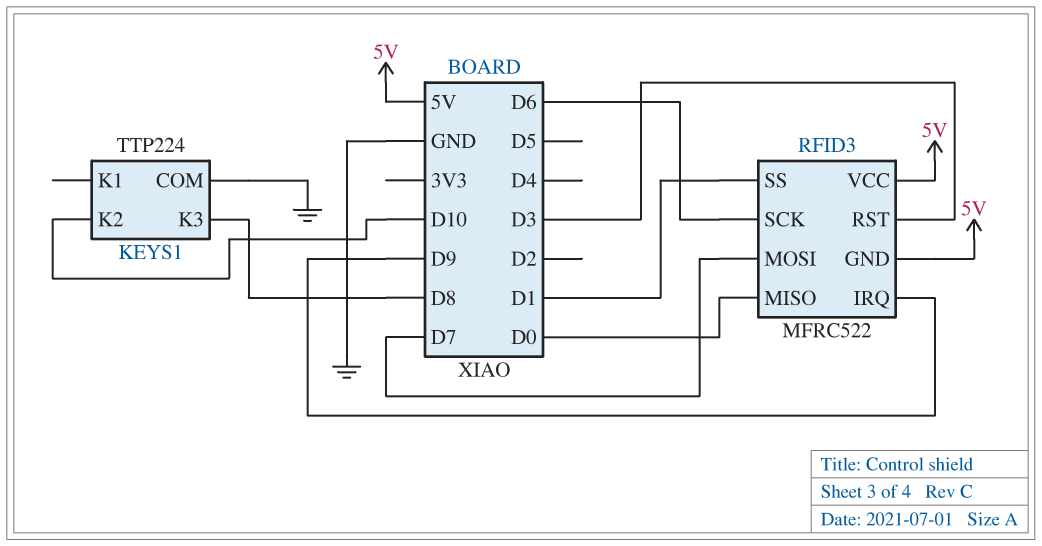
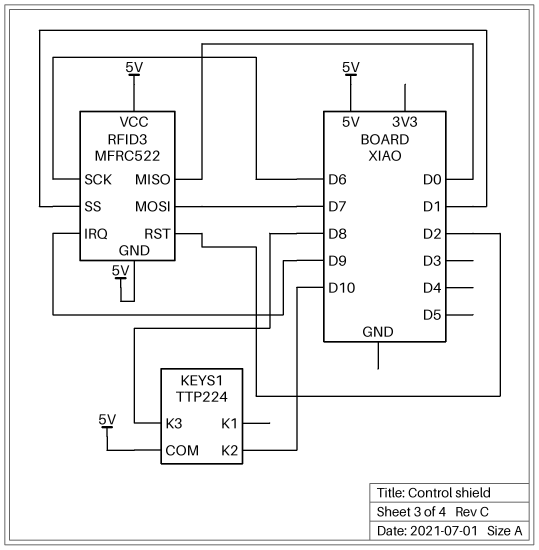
KEYS1 pin COM: GND -> 5V
RFID3 pin RST: D3 -> D2

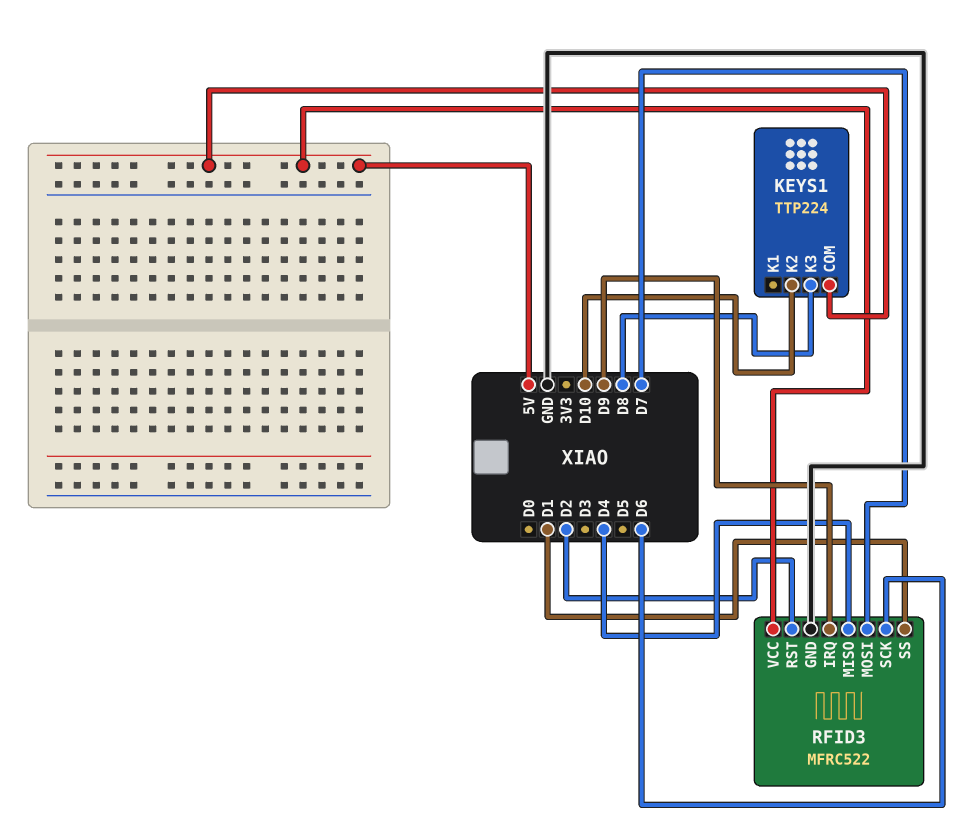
RFID3 pin GND: 5V -> GND
RFID3 pin MISO: D0 -> D4

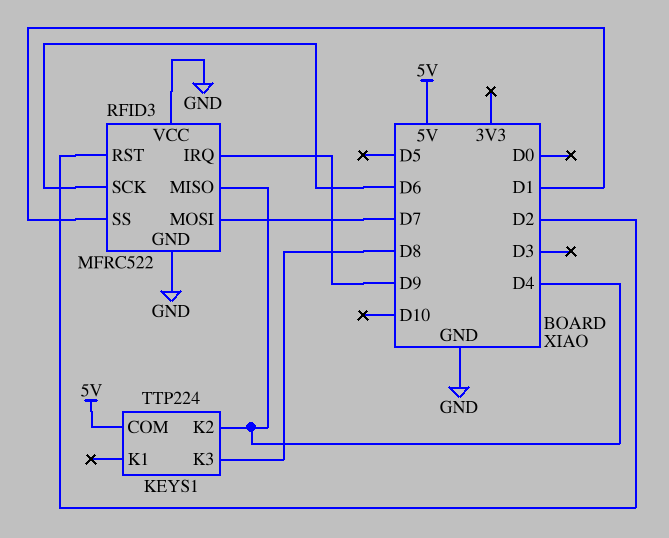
KEYS1 pin K2: D10 -> D4
RFID3 pin VCC: 5V -> GND

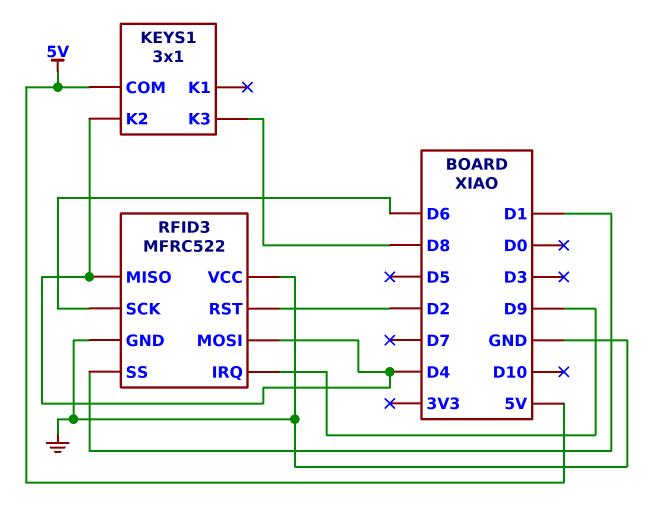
KEYS1: TTP224 -> 3x1
RFID3 pin MOSI: D7 -> D4

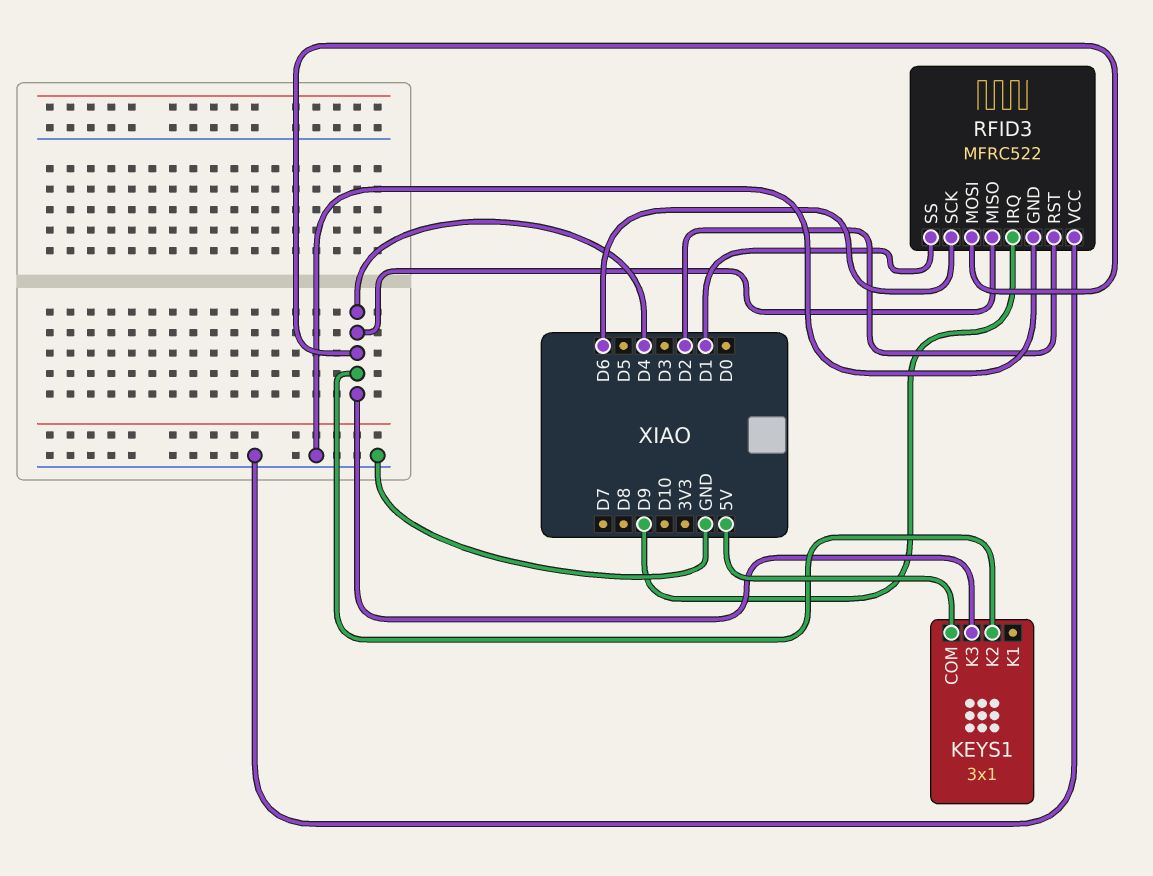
KEYS1 pin K3: D8 -> D4

